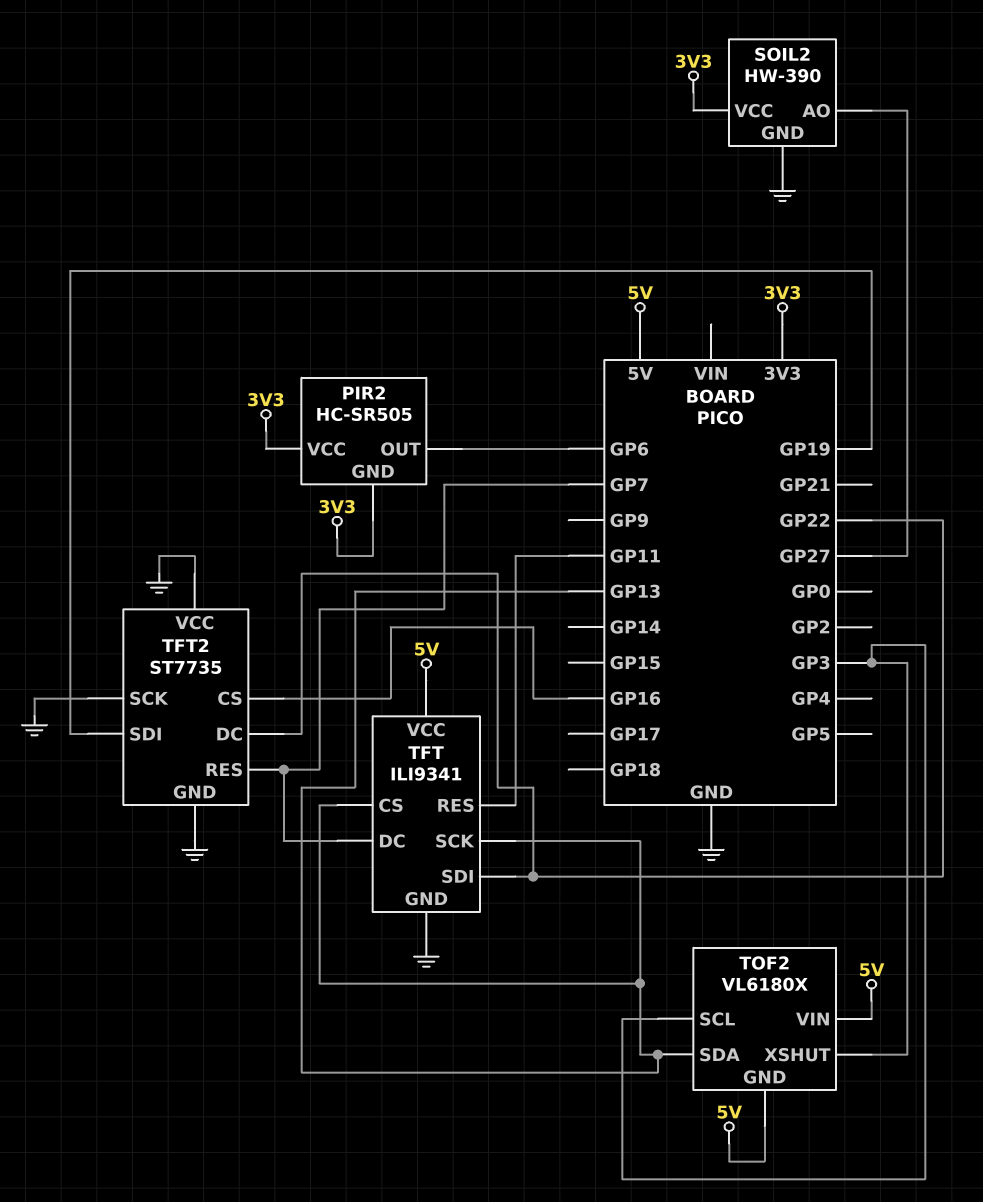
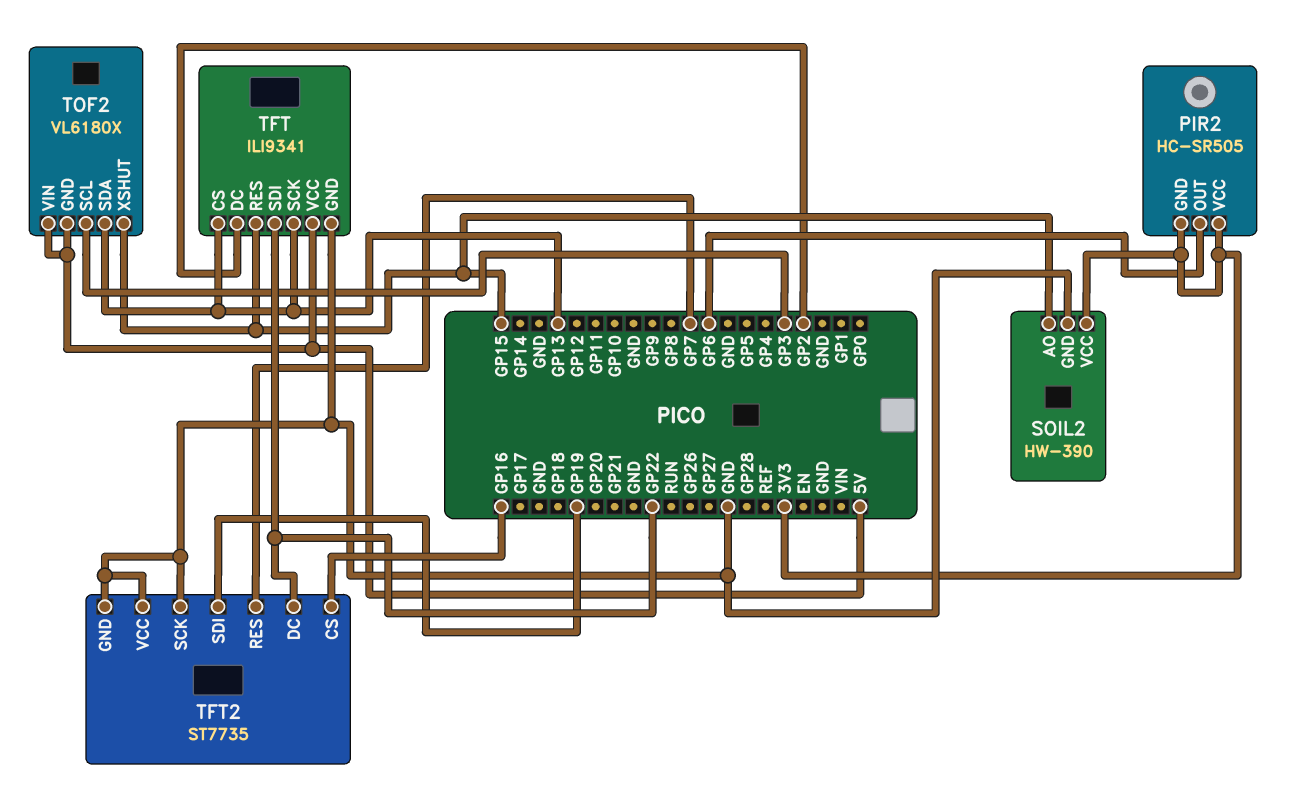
SOIL2 pin AO: GP27 -> GP15
TFT pin DC: GP7 -> GP2
TFT pin RES: GP11 -> GP15
TOF2 pin XSHUT: GP3 -> GP15

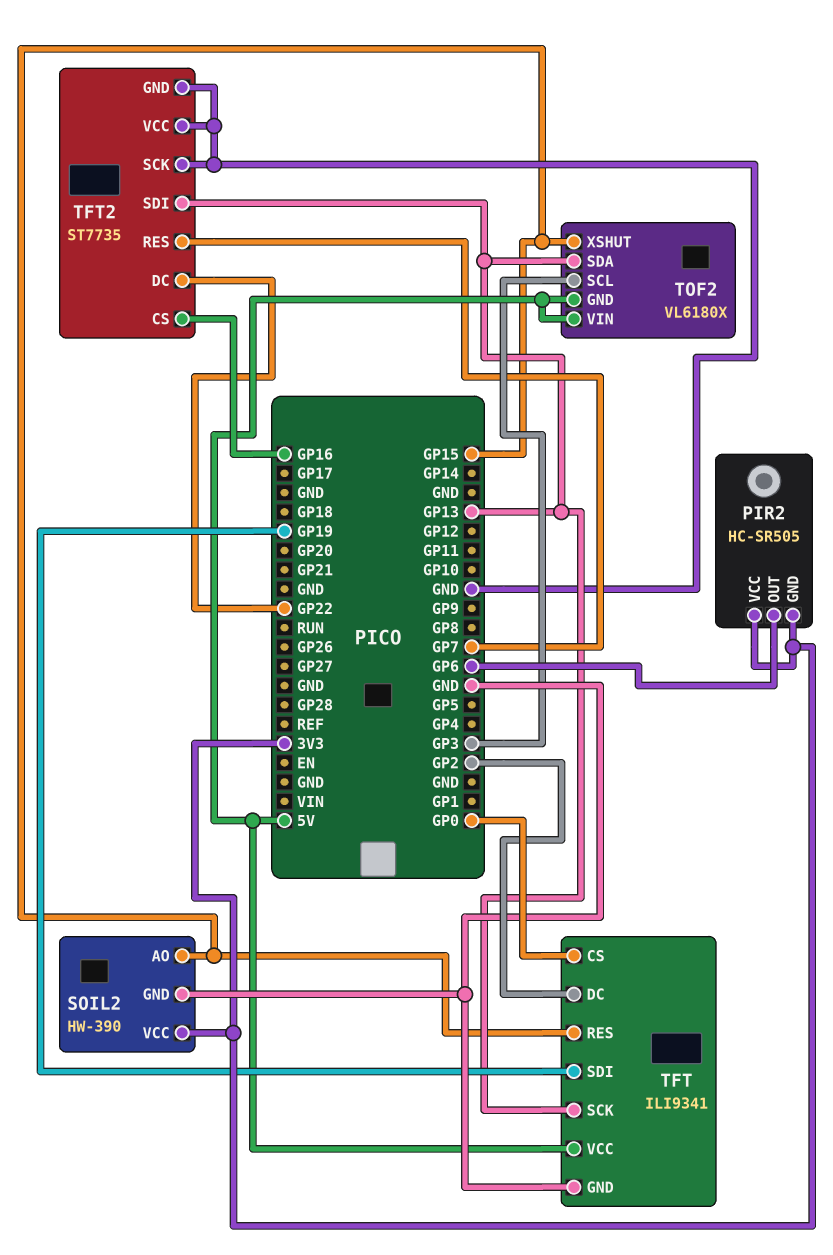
TFT pin CS: GP13 -> GP0
TFT pin SDI: GP22 -> GP19
TFT2 pin SDI: GP19 -> GP13

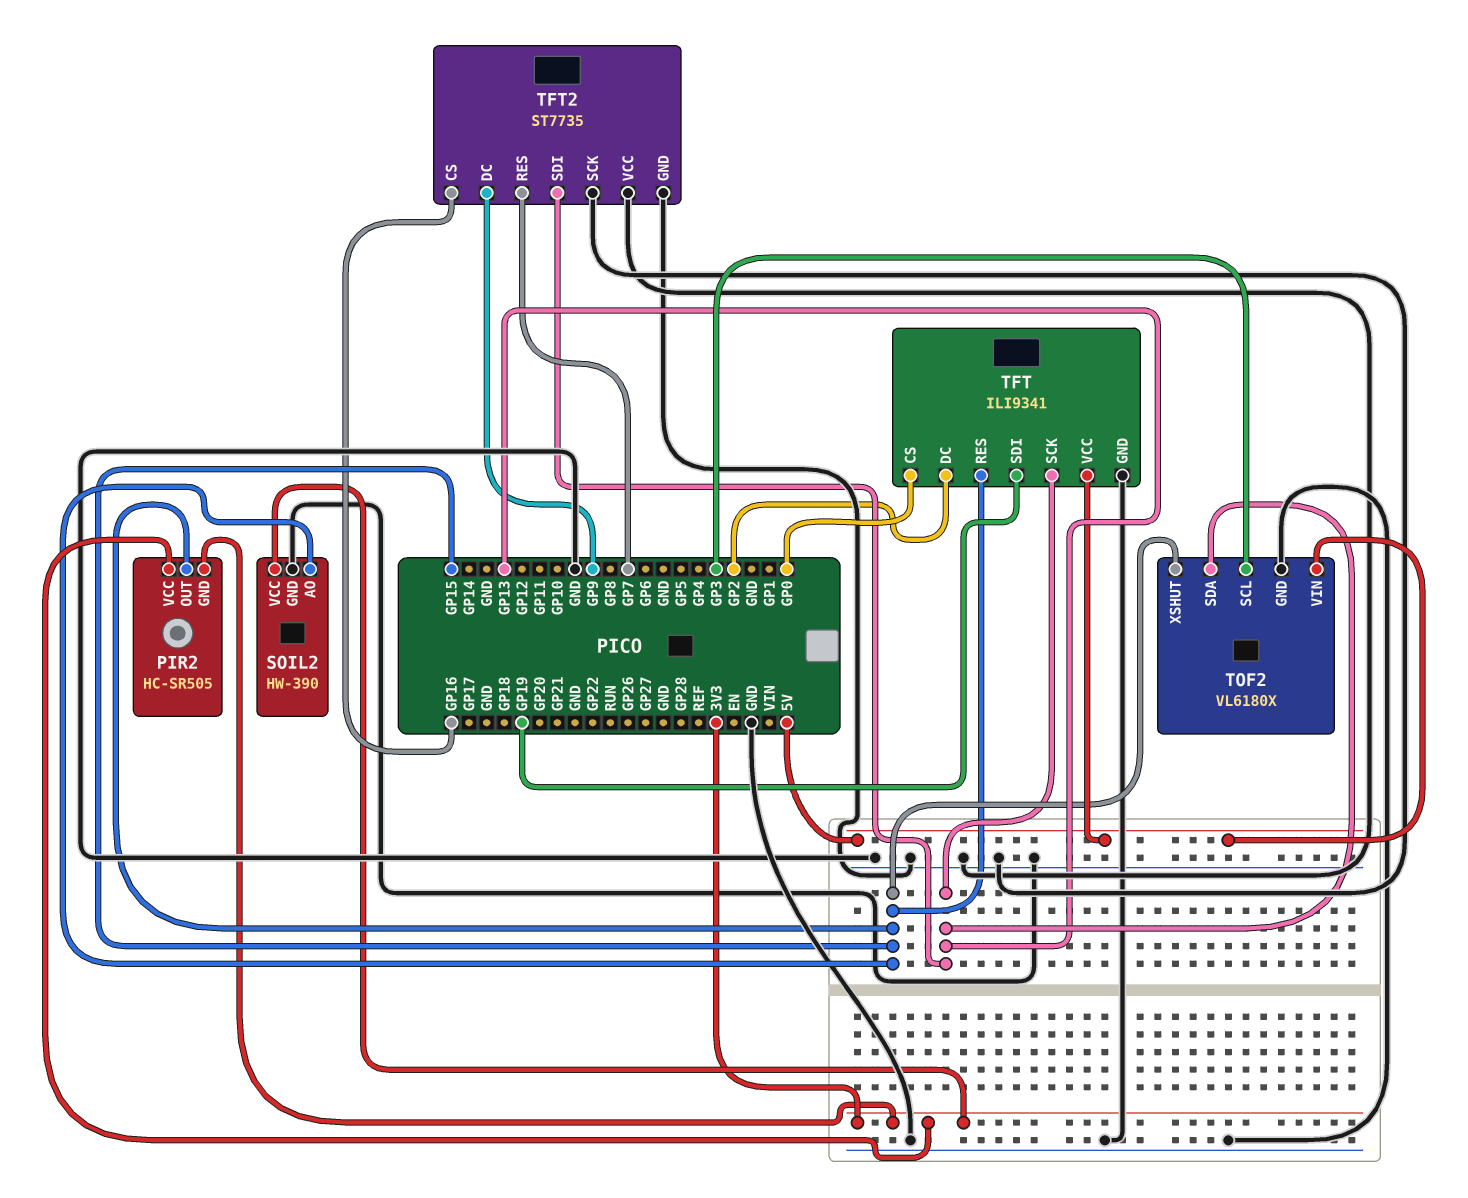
PIR2 pin OUT: GP6 -> GP15
TFT2 pin DC: GP22 -> GP9
TOF2 pin GND: 5V -> GND

